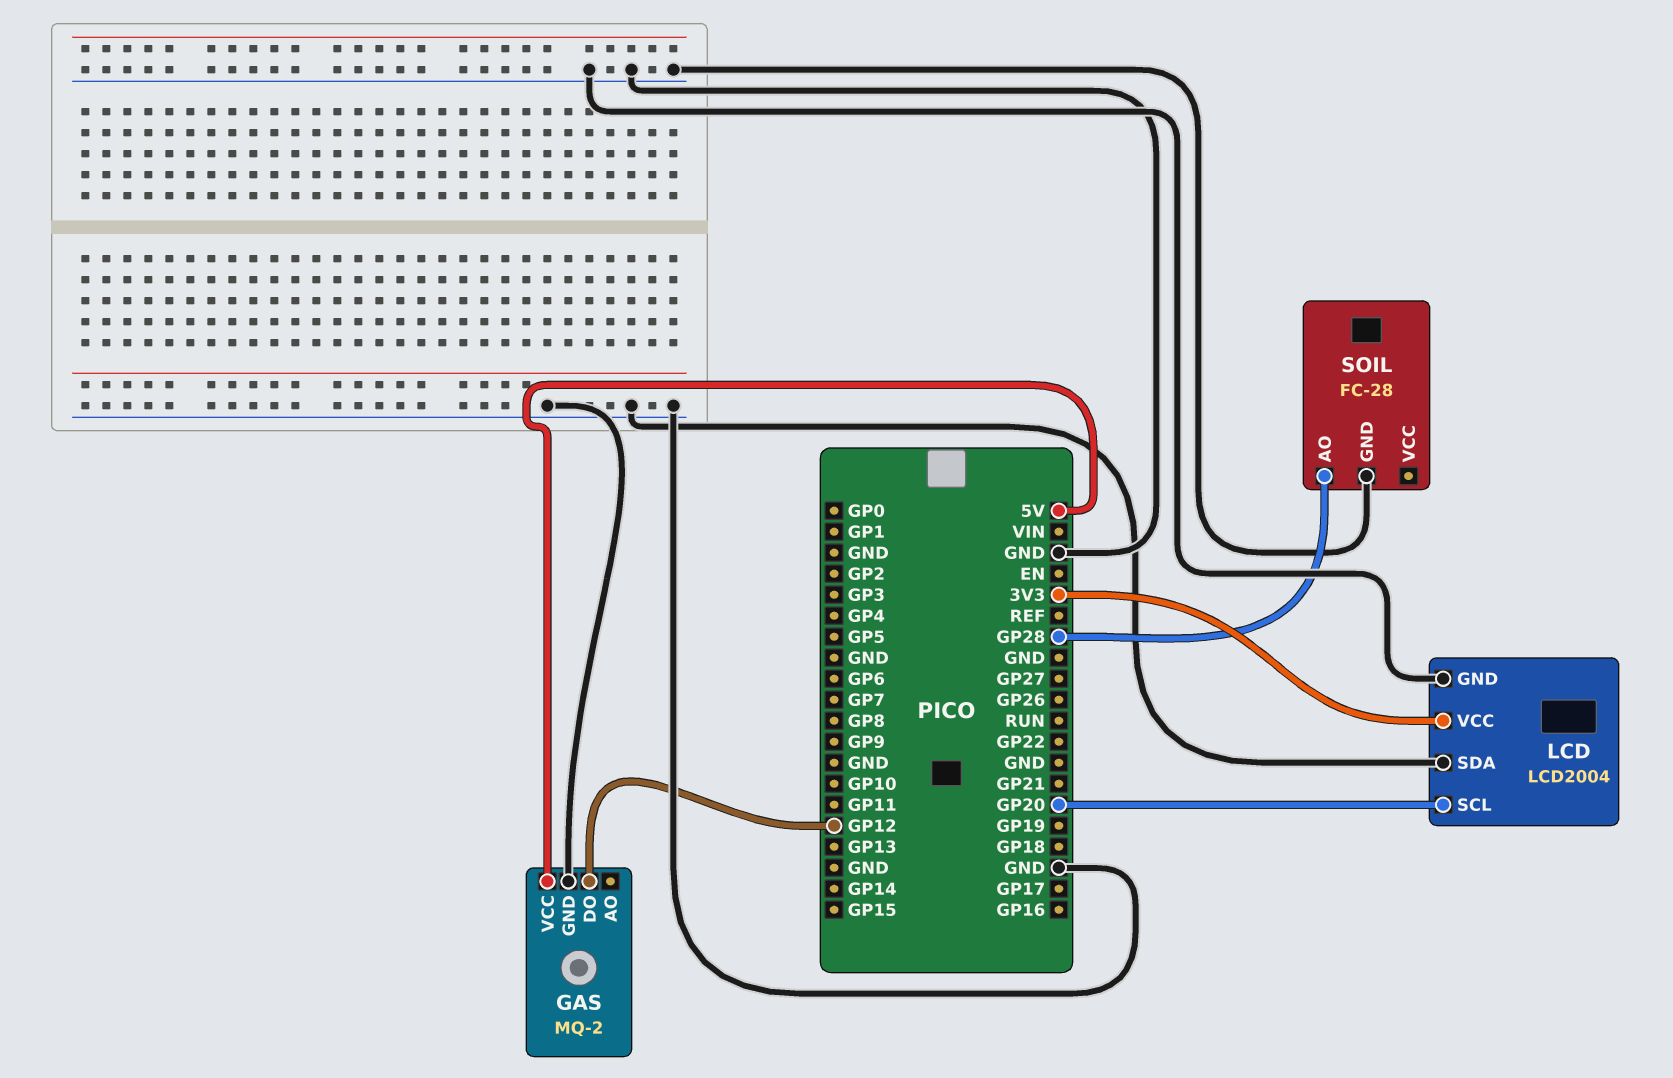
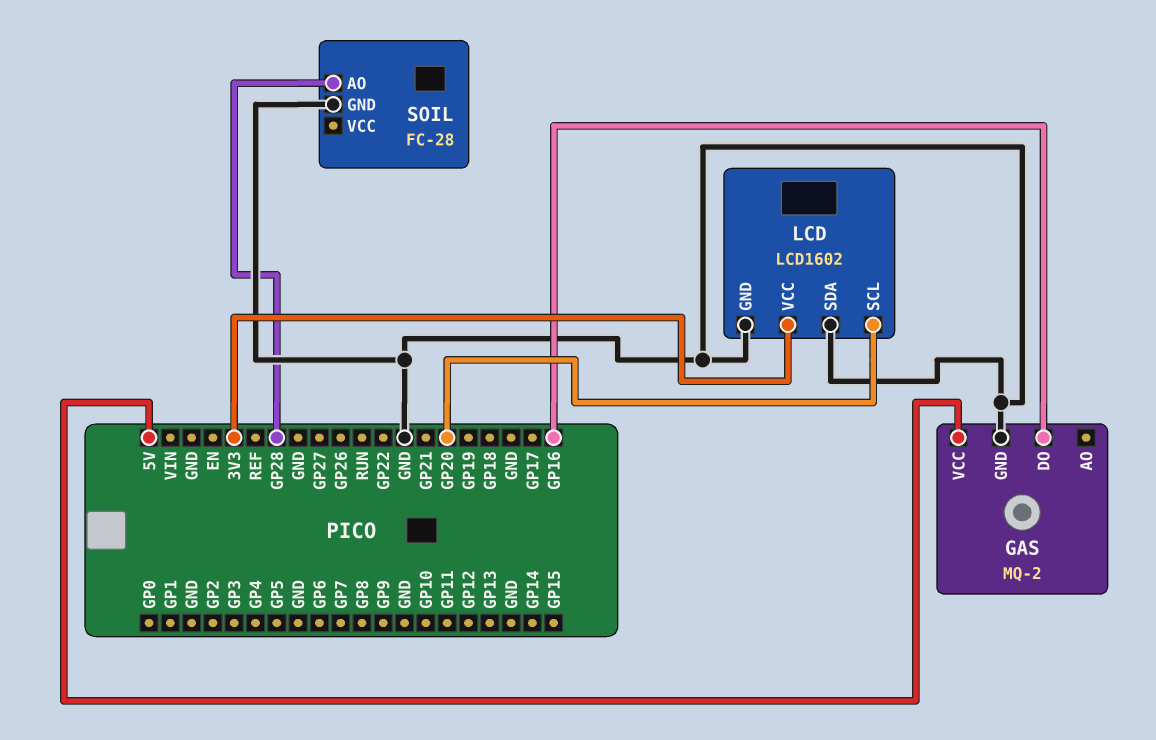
GAS pin DO: GP12 -> GP16
LCD: LCD2004 -> LCD1602

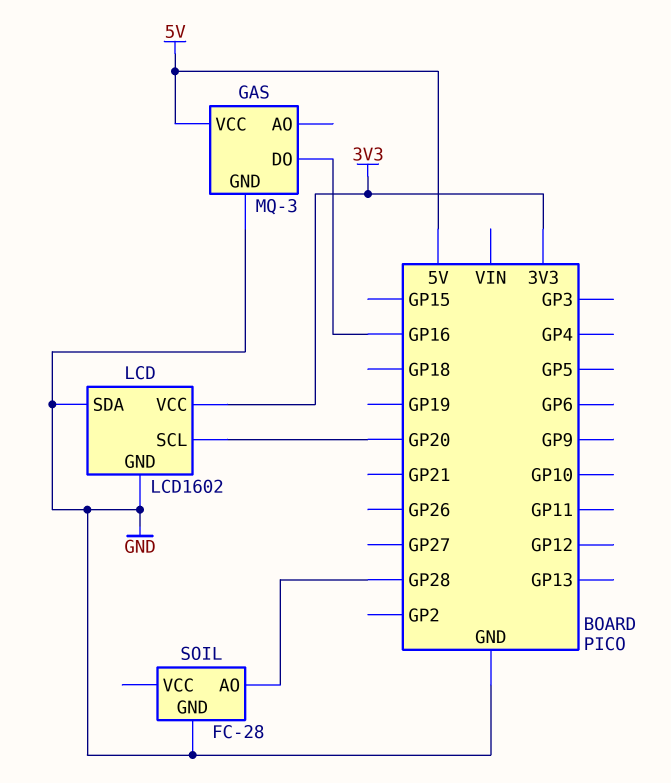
GAS: MQ-2 -> MQ-3

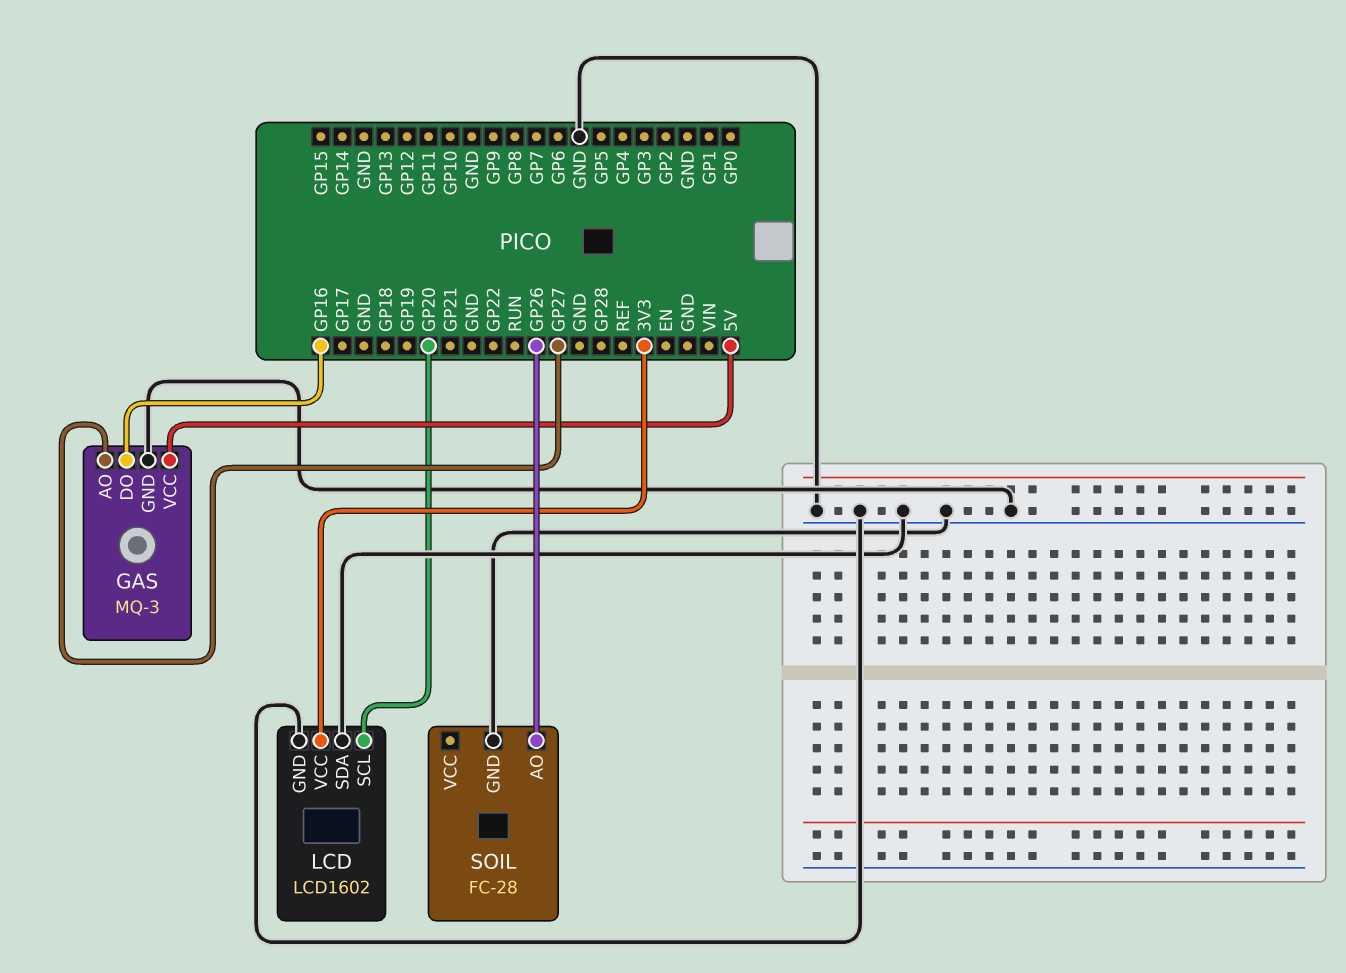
GAS pin AO: none -> GP27
SOIL pin AO: GP28 -> GP26

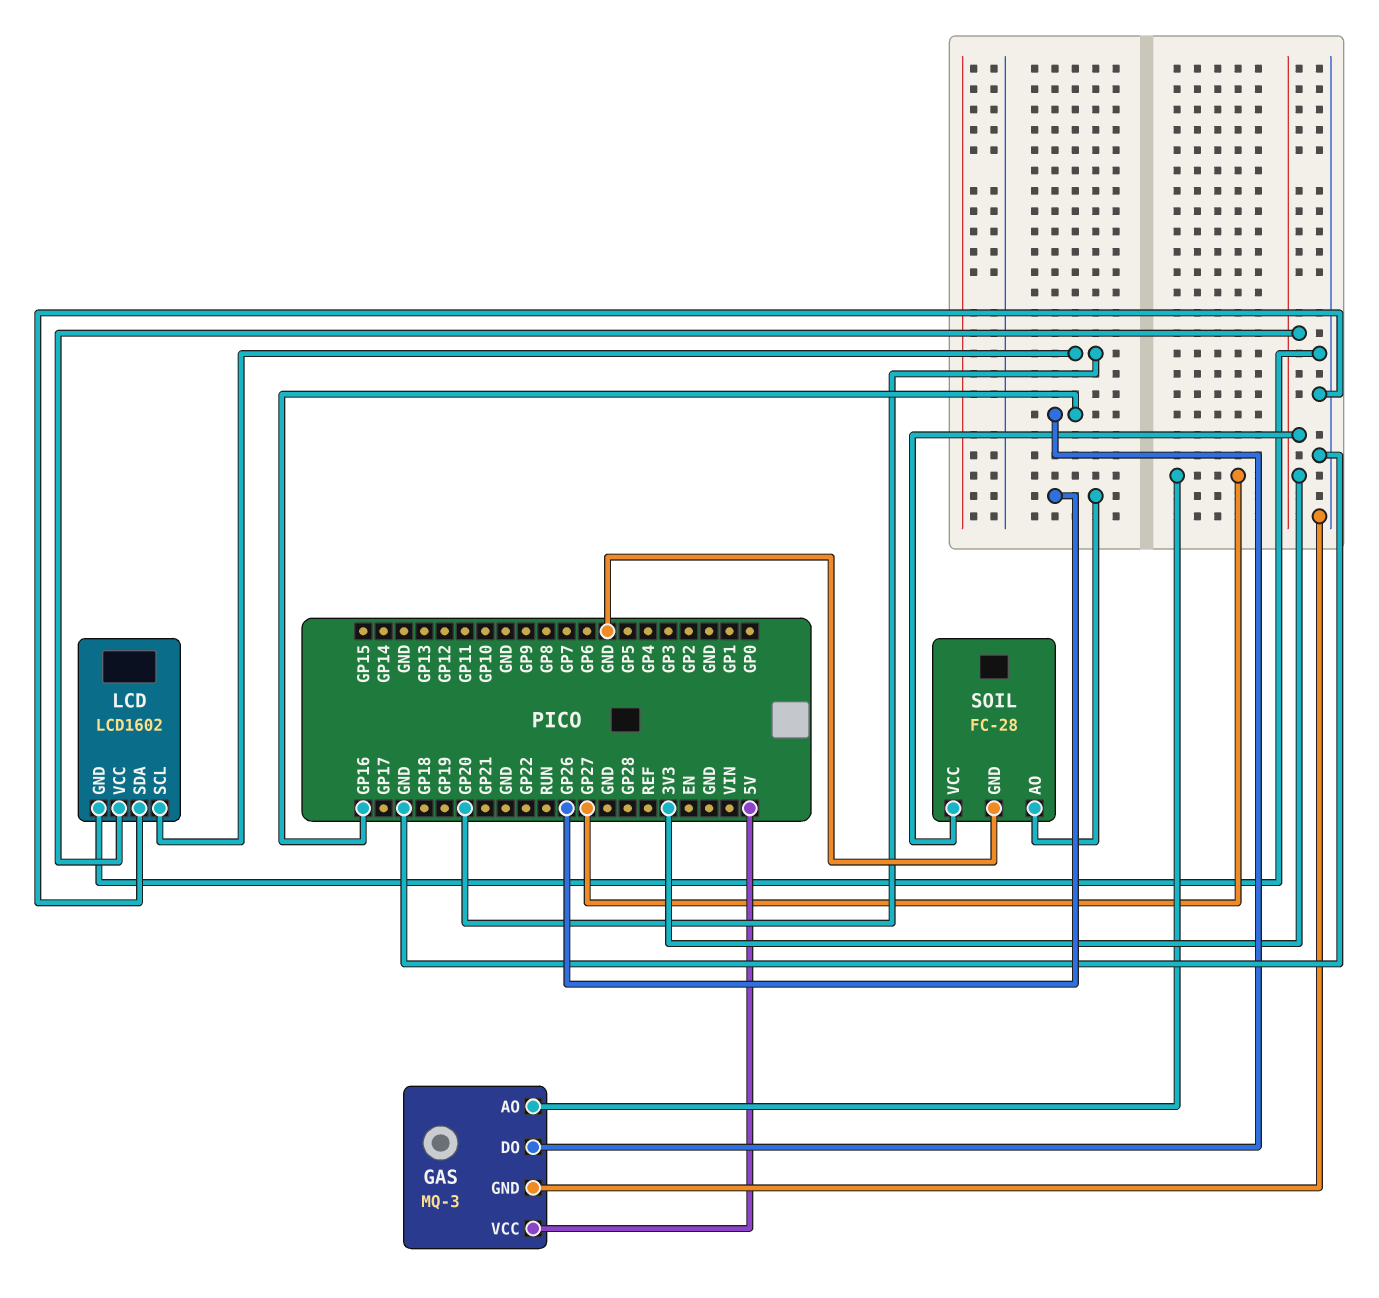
SOIL pin VCC: none -> 3V3

